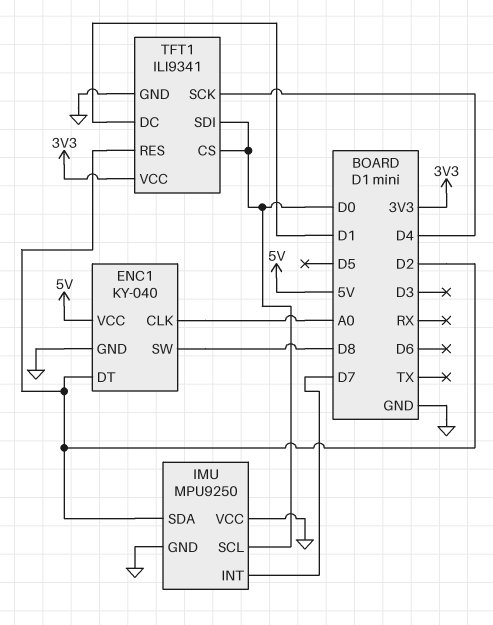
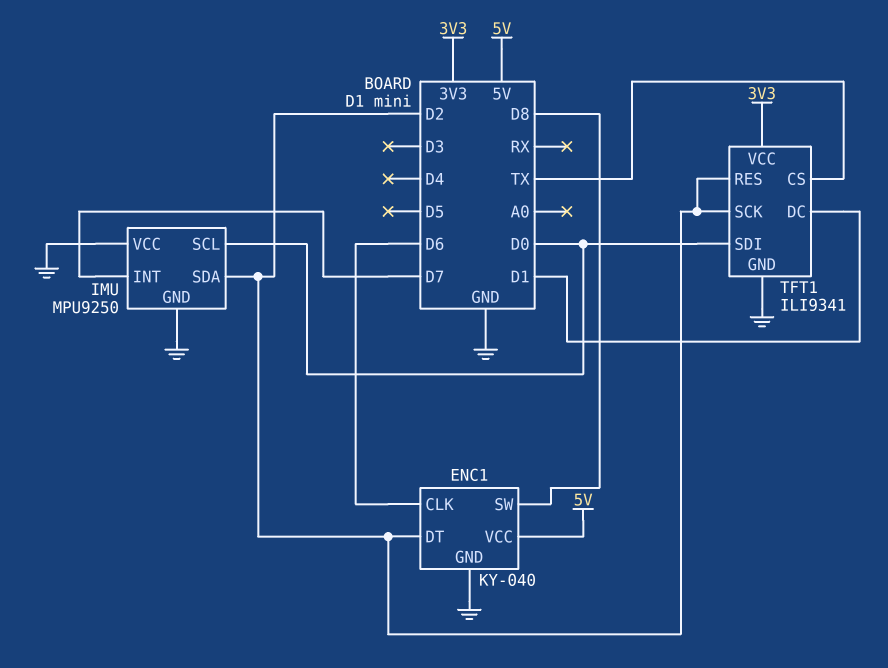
ENC1 pin CLK: A0 -> D6
TFT1 pin CS: D0 -> TX
TFT1 pin SCK: D4 -> D2

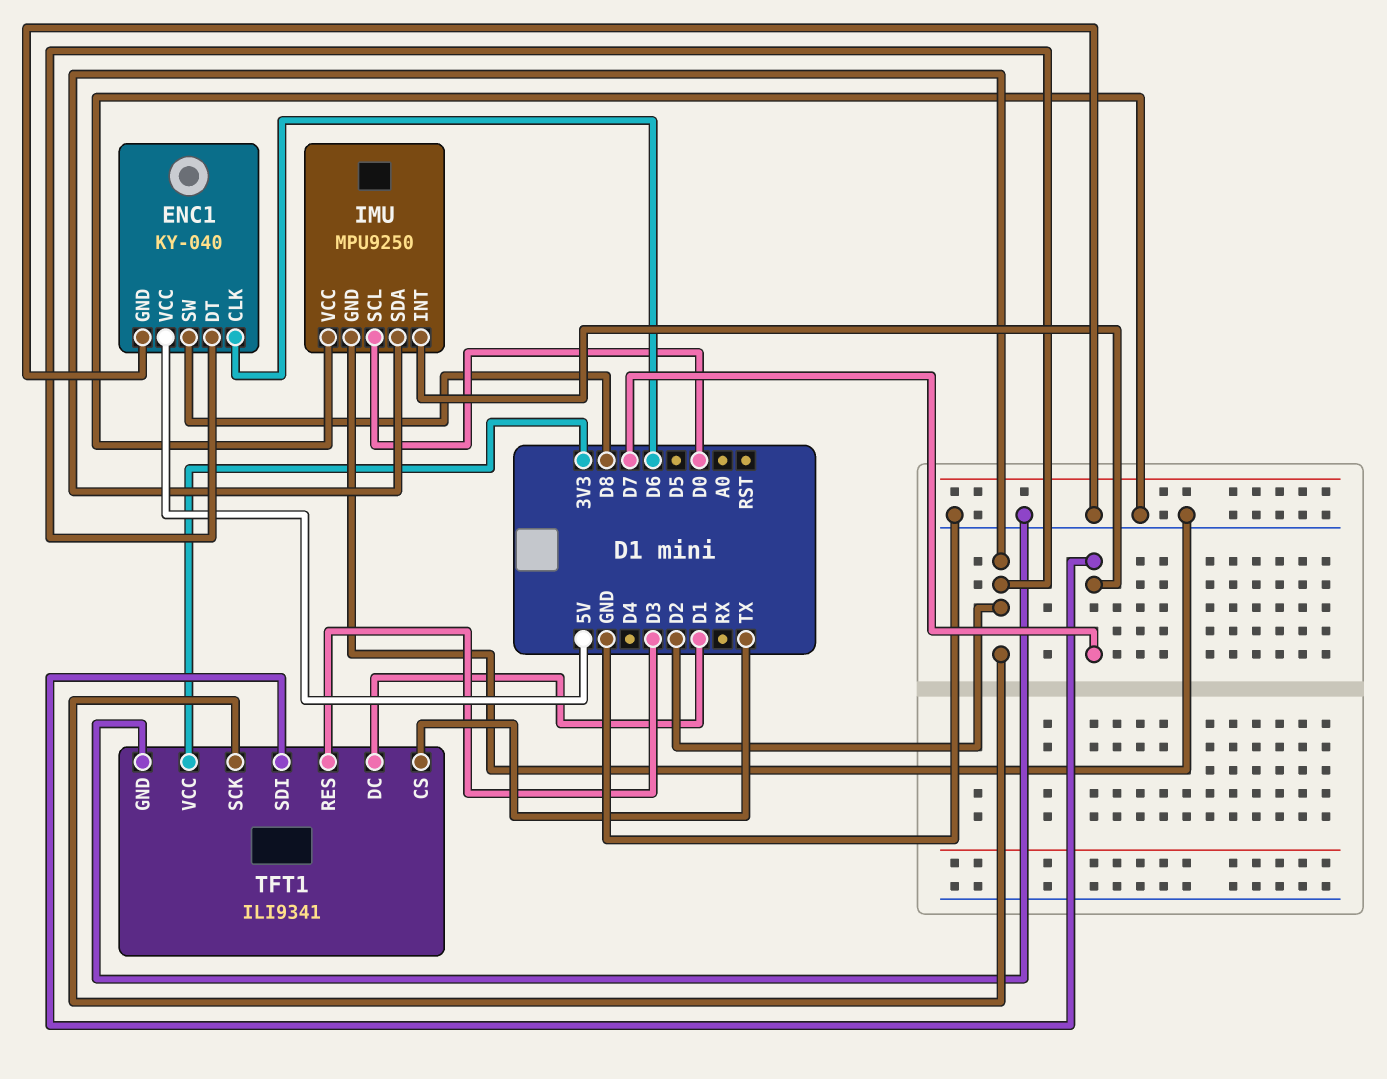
TFT1 pin RES: D2 -> D3
TFT1 pin SDI: D0 -> D7

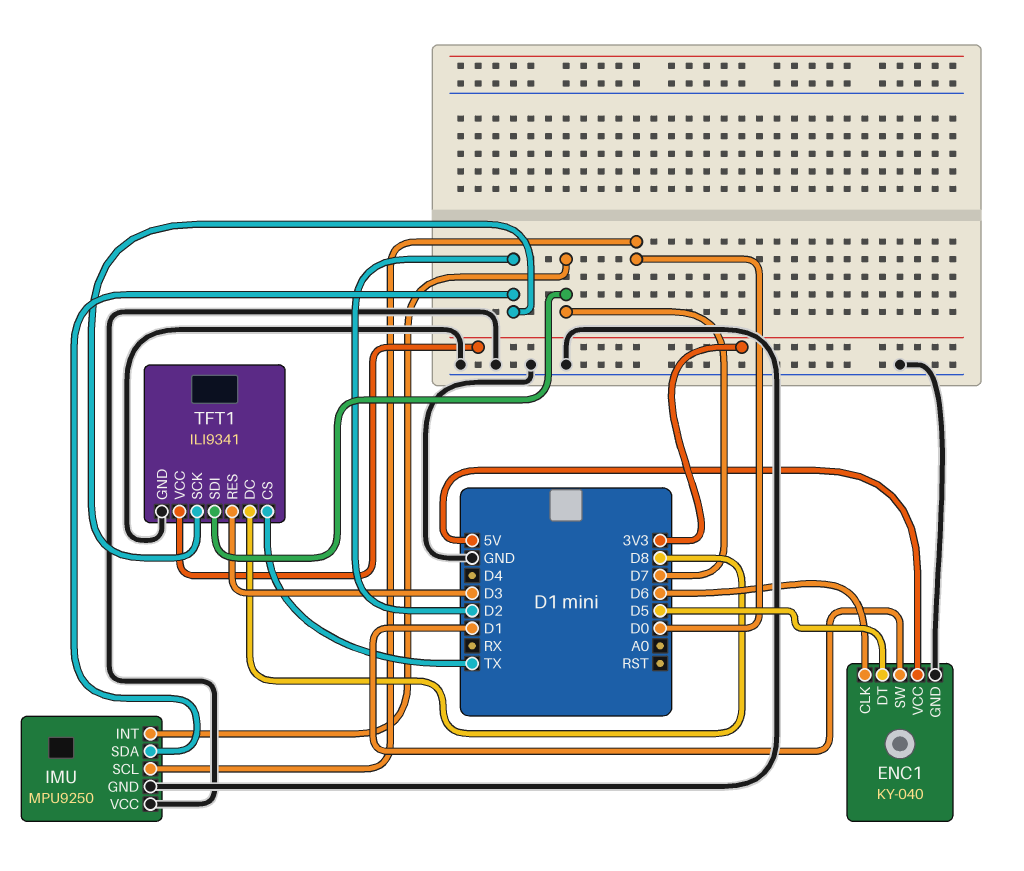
ENC1 pin DT: D2 -> D5
ENC1 pin SW: D8 -> D1
TFT1 pin DC: D1 -> D8

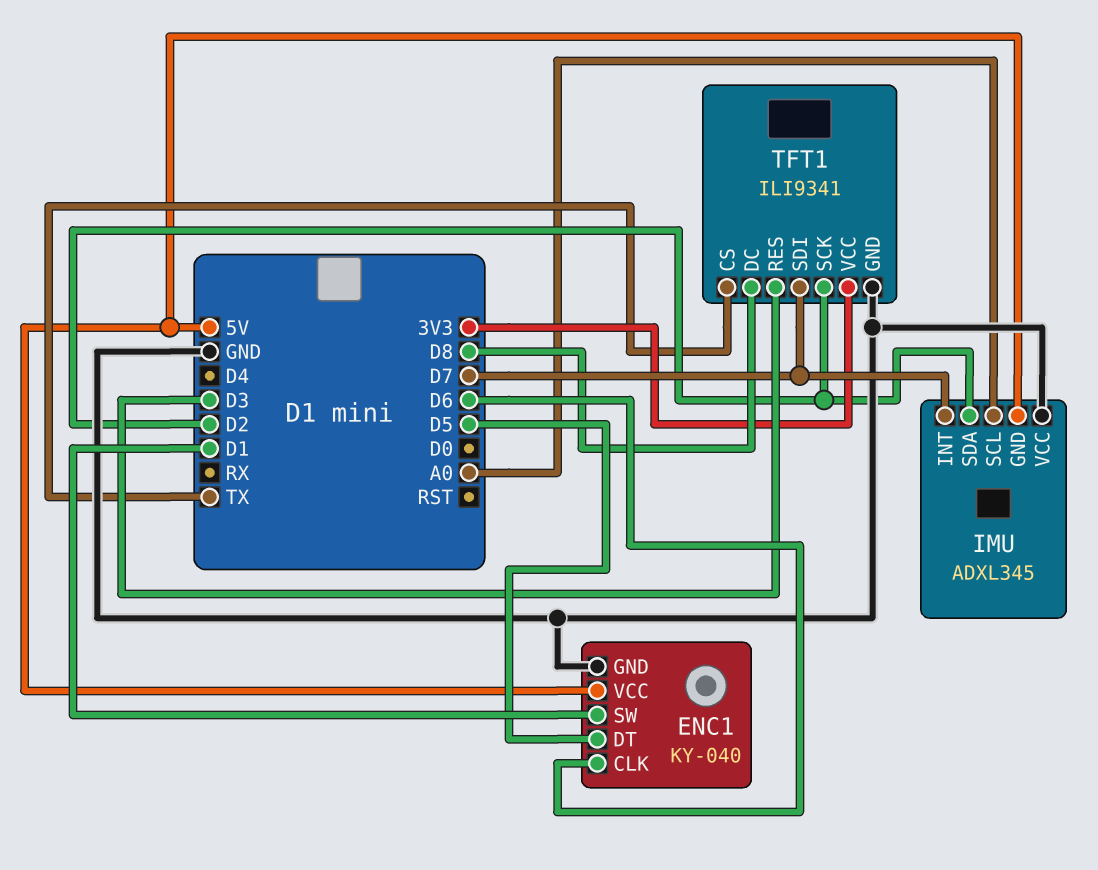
IMU: MPU9250 -> ADXL345
IMU pin GND: GND -> 5V
IMU pin SCL: D0 -> A0

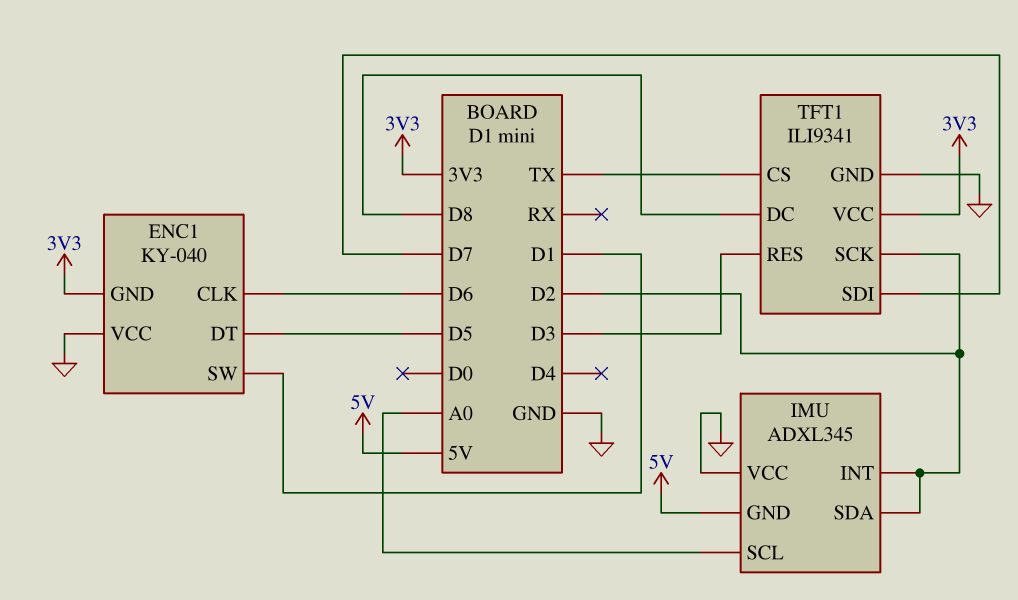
ENC1 pin GND: GND -> 3V3
ENC1 pin VCC: 5V -> GND
IMU pin INT: D7 -> D2

